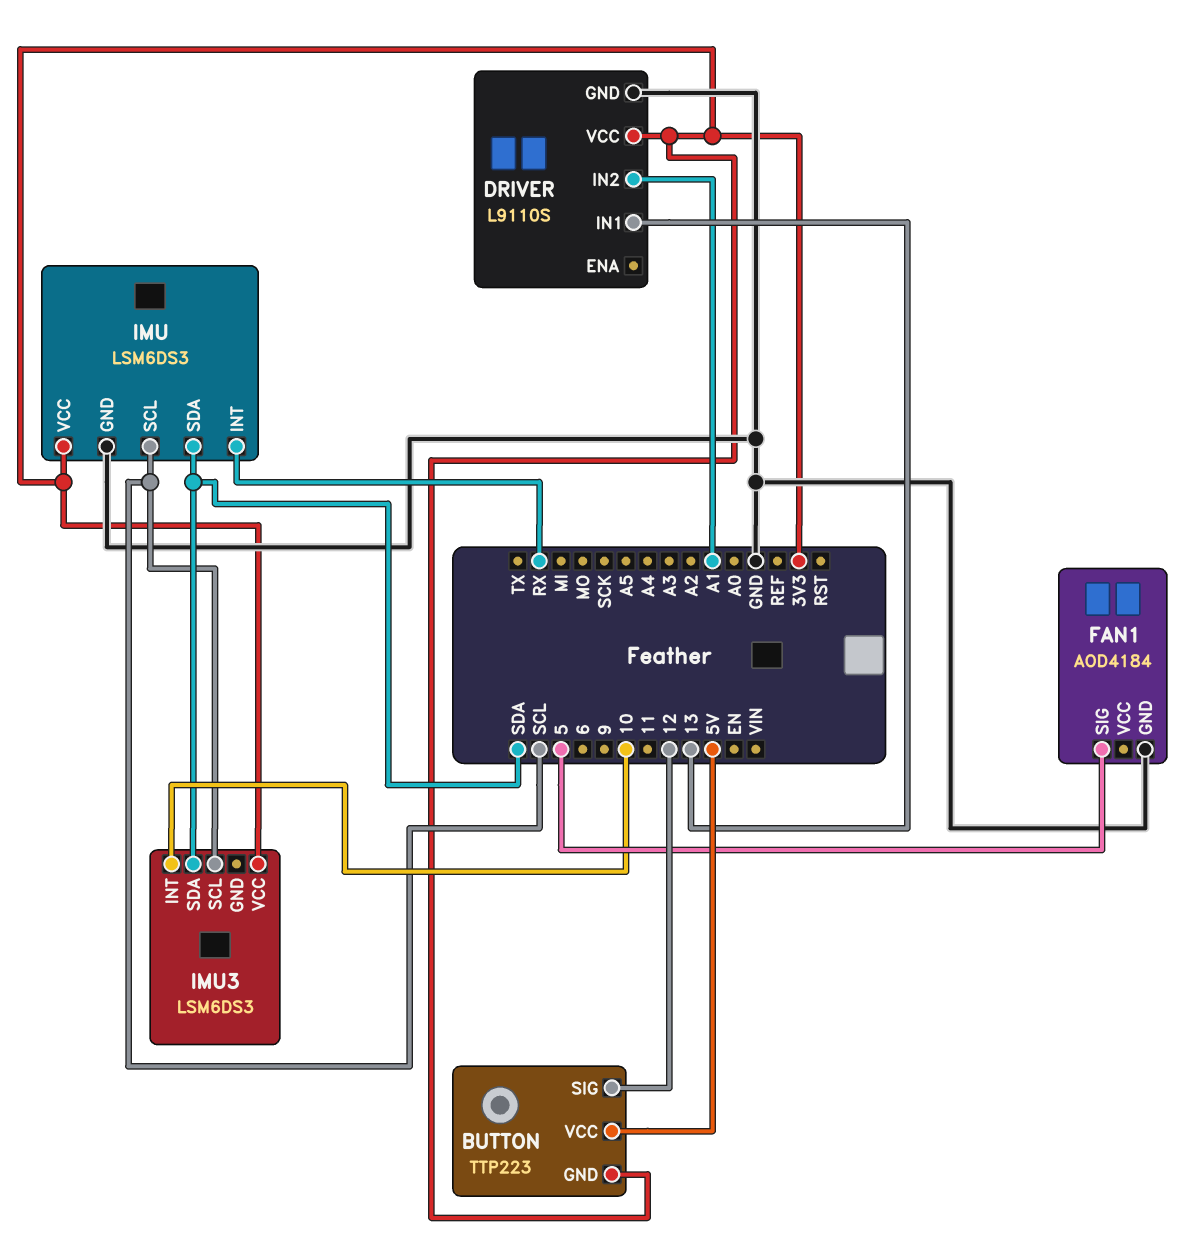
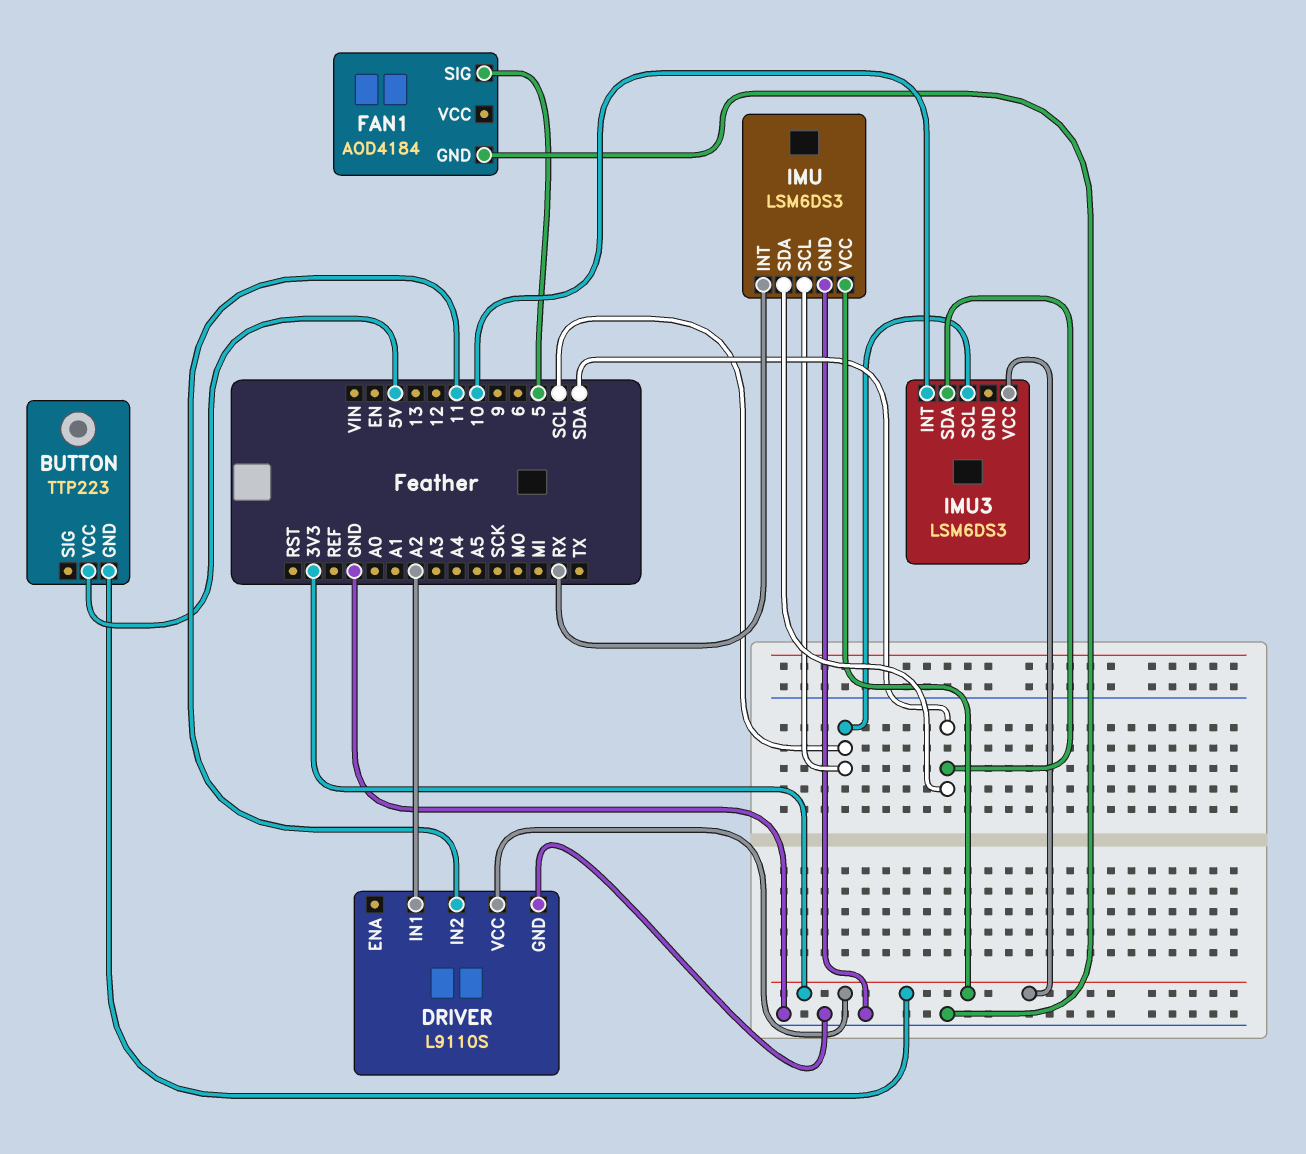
BUTTON pin SIG: 12 -> none
DRIVER pin IN1: 13 -> A2
DRIVER pin IN2: A1 -> 11

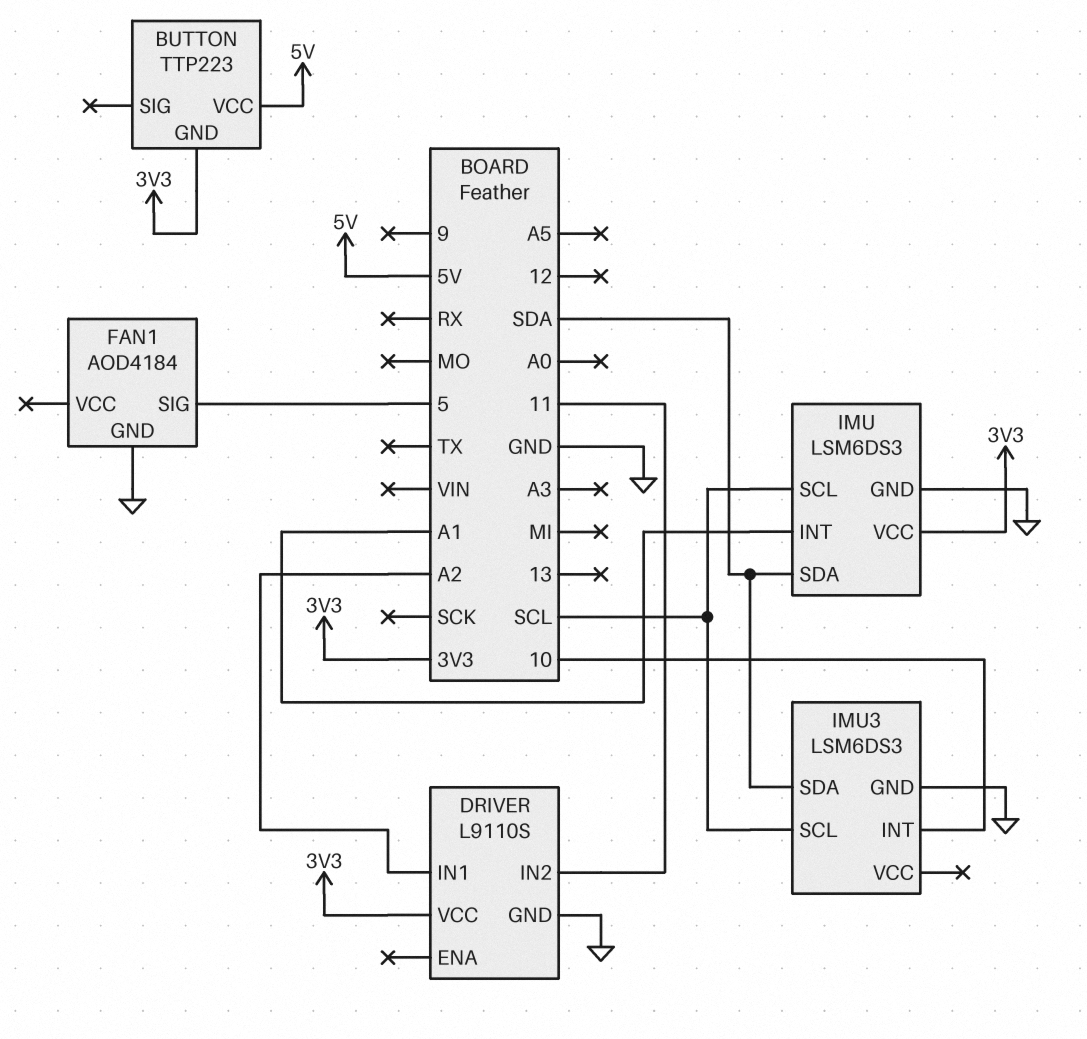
IMU pin INT: RX -> A1
IMU3 pin GND: none -> GND
IMU3 pin VCC: 3V3 -> none

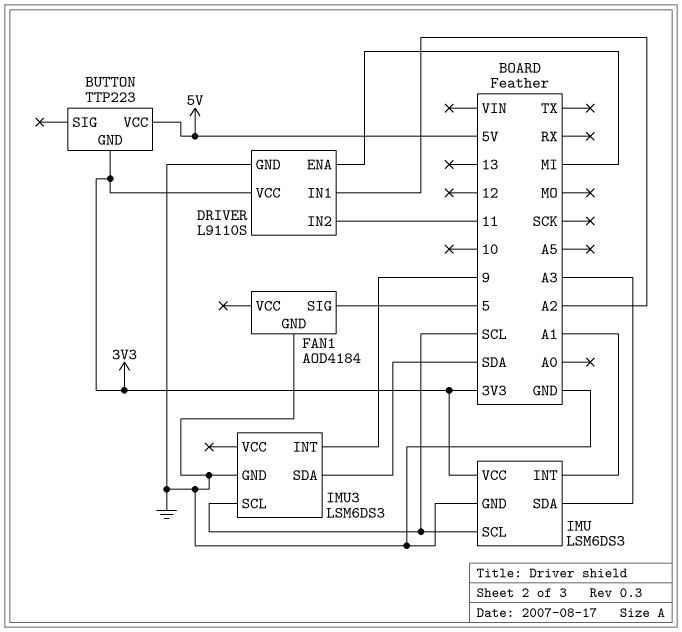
DRIVER pin ENA: none -> MI
IMU pin SDA: SDA -> A3
IMU3 pin INT: 10 -> 9

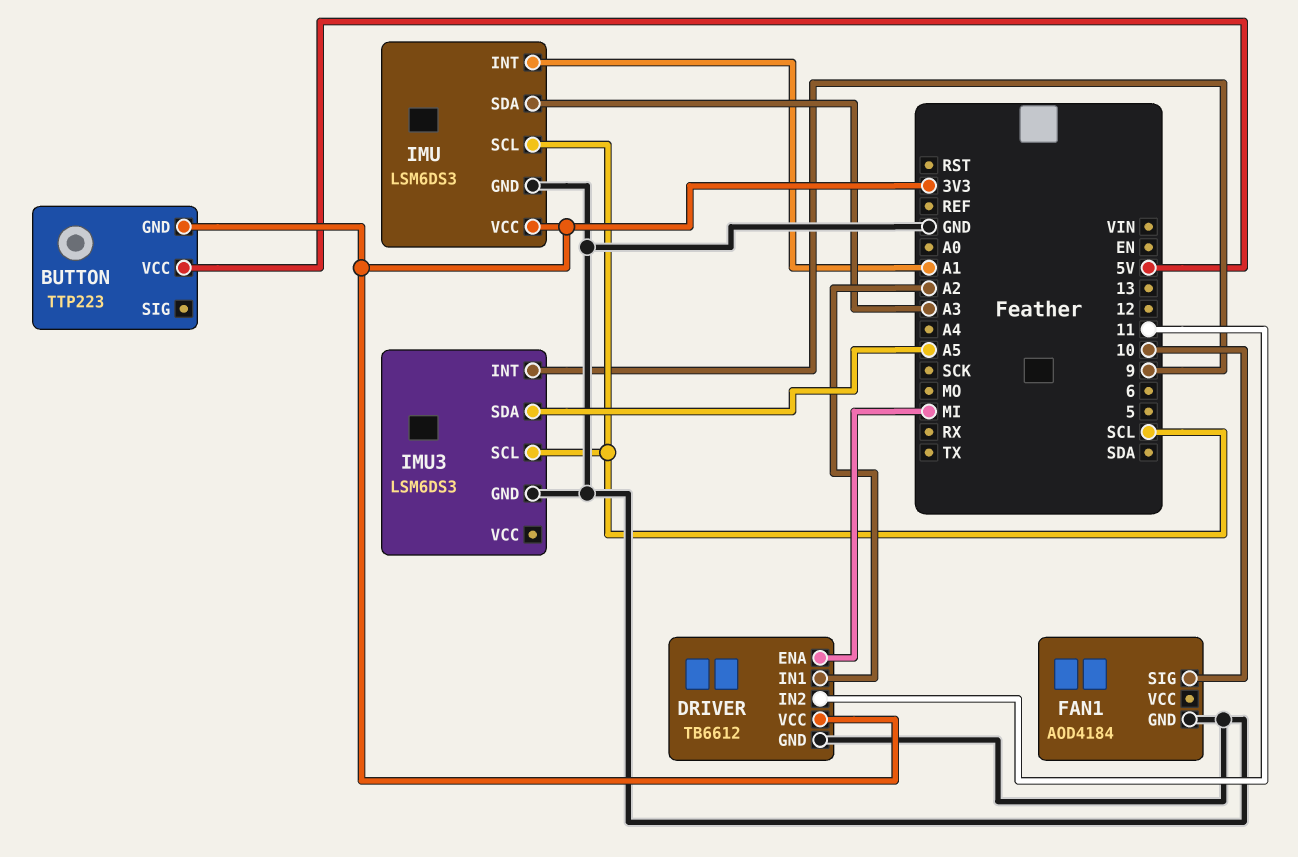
DRIVER: L9110S -> TB6612
FAN1 pin SIG: 5 -> 10
IMU3 pin SDA: SDA -> A5

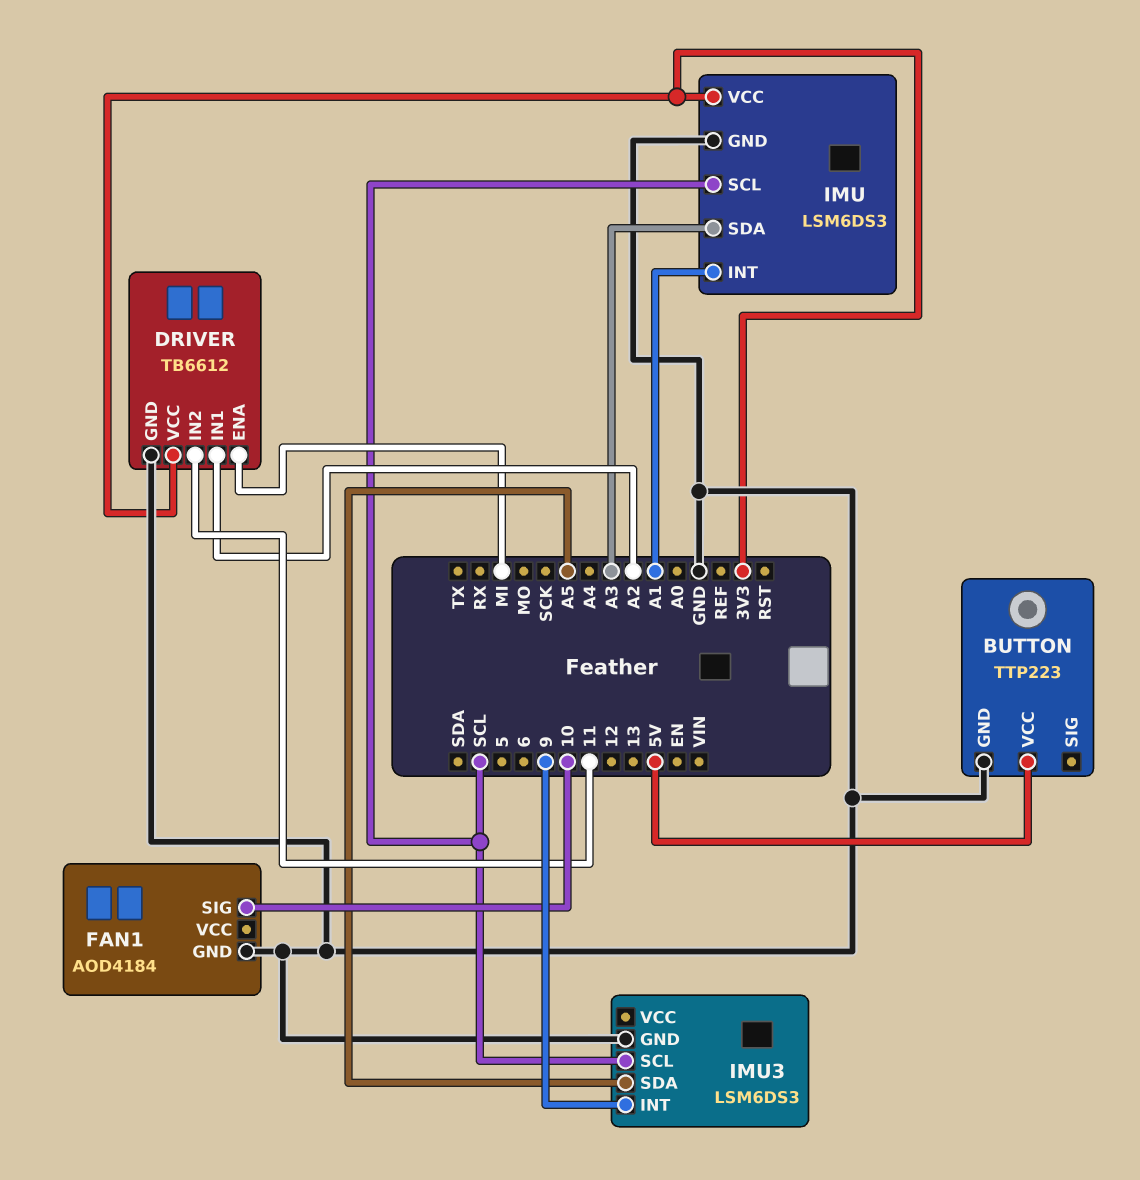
BUTTON pin GND: 3V3 -> GND

